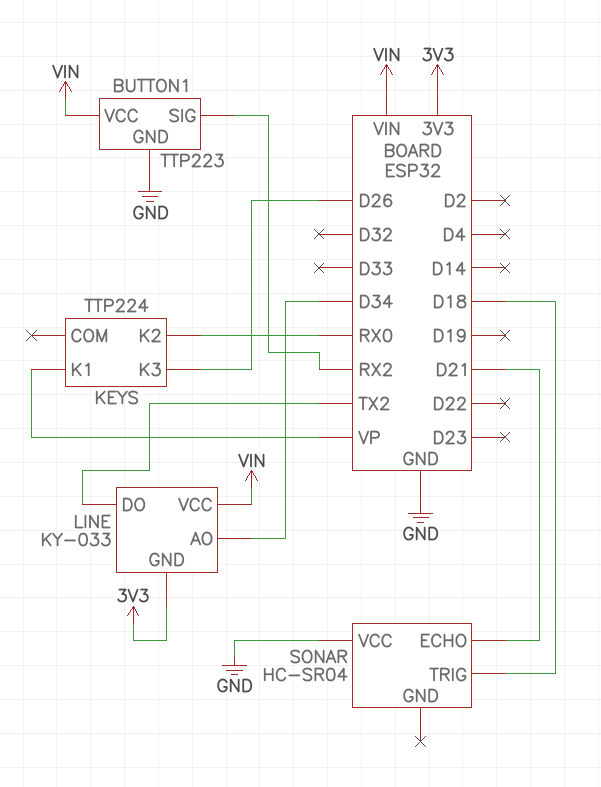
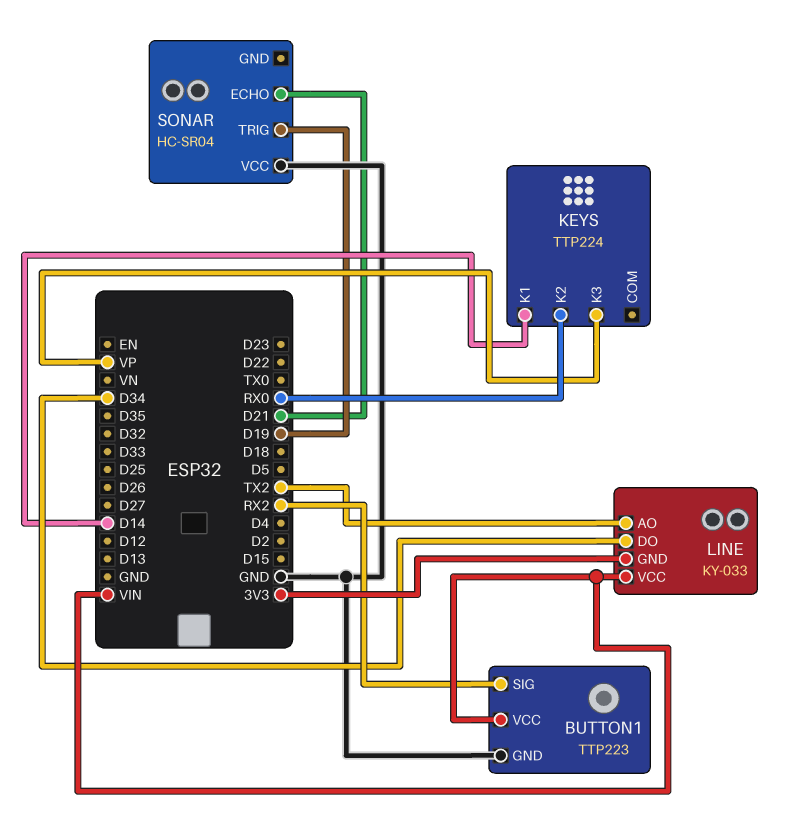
KEYS pin K1: VP -> D14
KEYS pin K3: D26 -> VP
LINE pin AO: D34 -> TX2
LINE pin DO: TX2 -> D34
SONAR pin TRIG: D18 -> D19

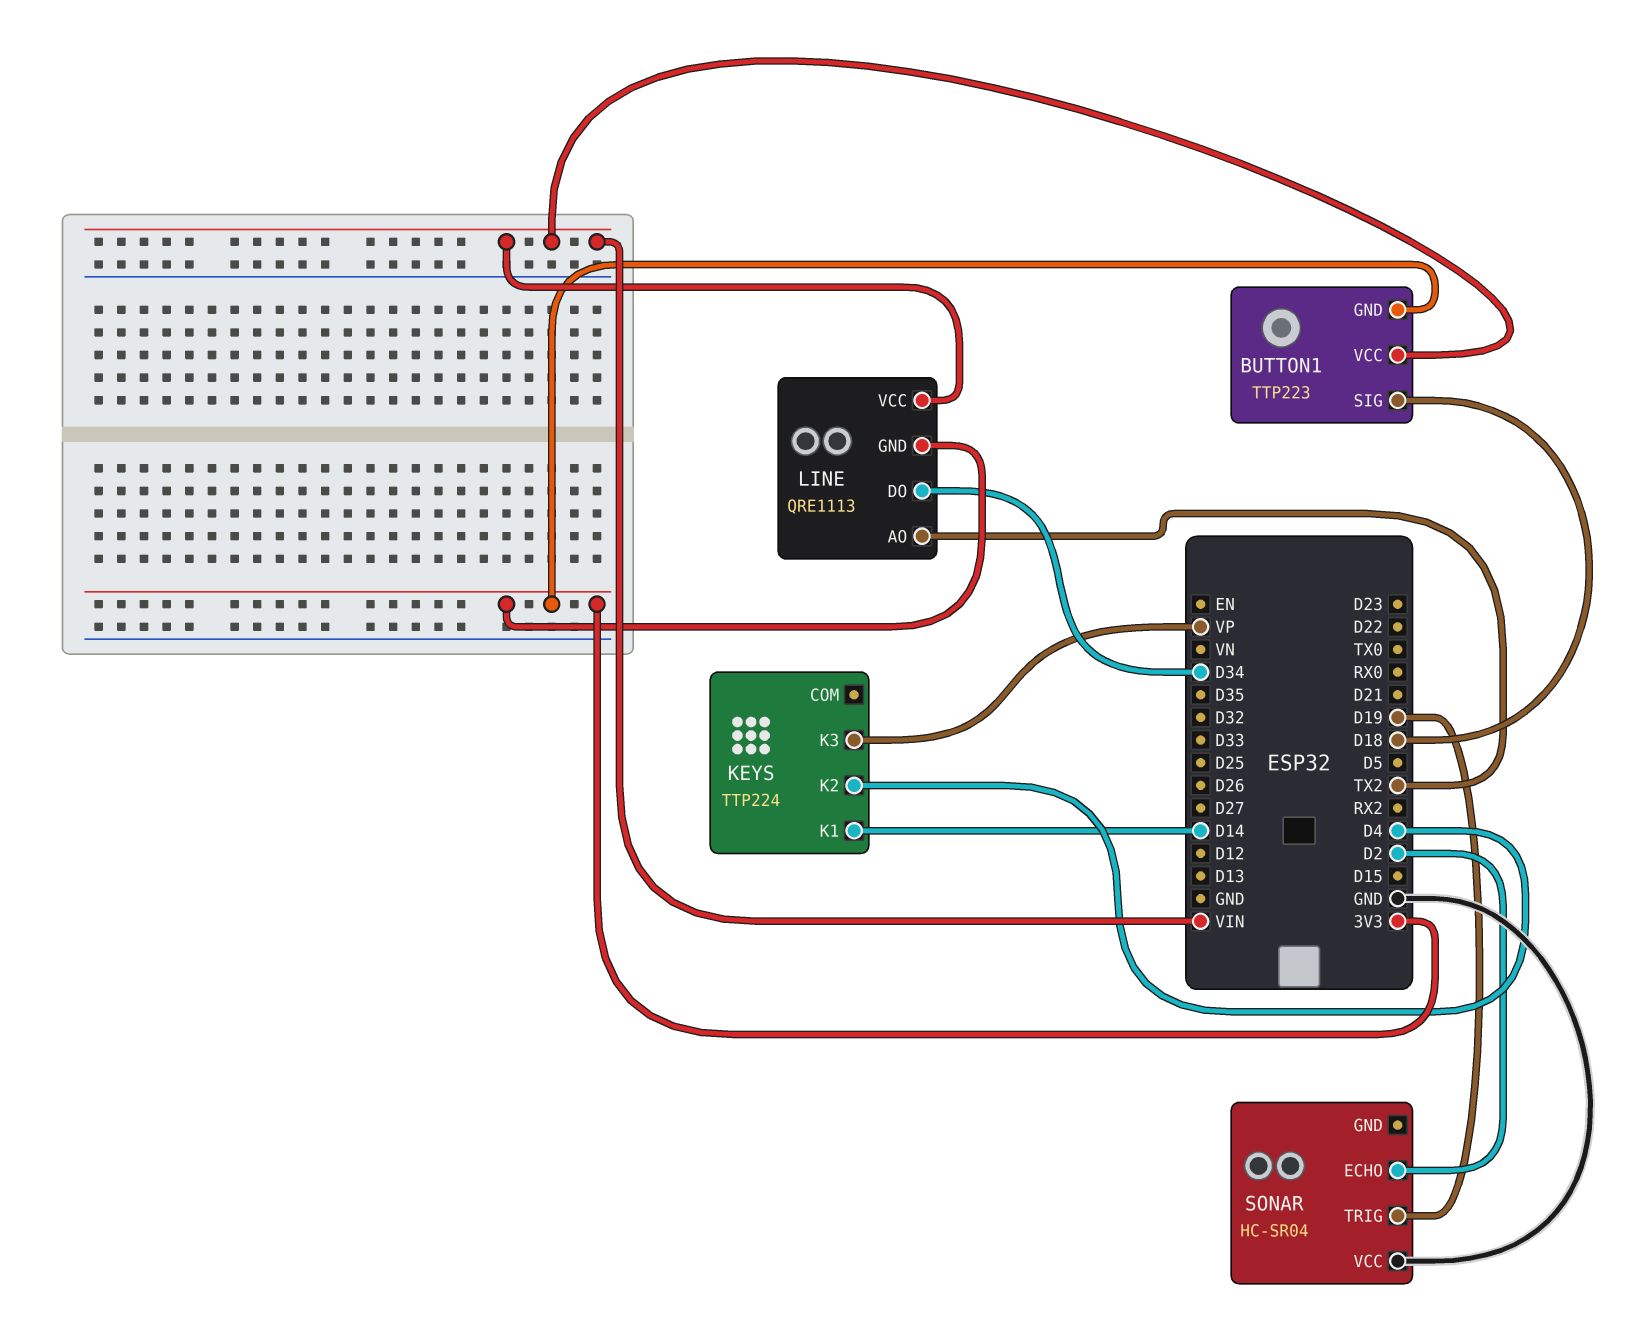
BUTTON1 pin GND: GND -> 3V3
BUTTON1 pin SIG: RX2 -> D18
KEYS pin K2: RX0 -> D4
LINE: KY-033 -> QRE1113
SONAR pin ECHO: D21 -> D2

